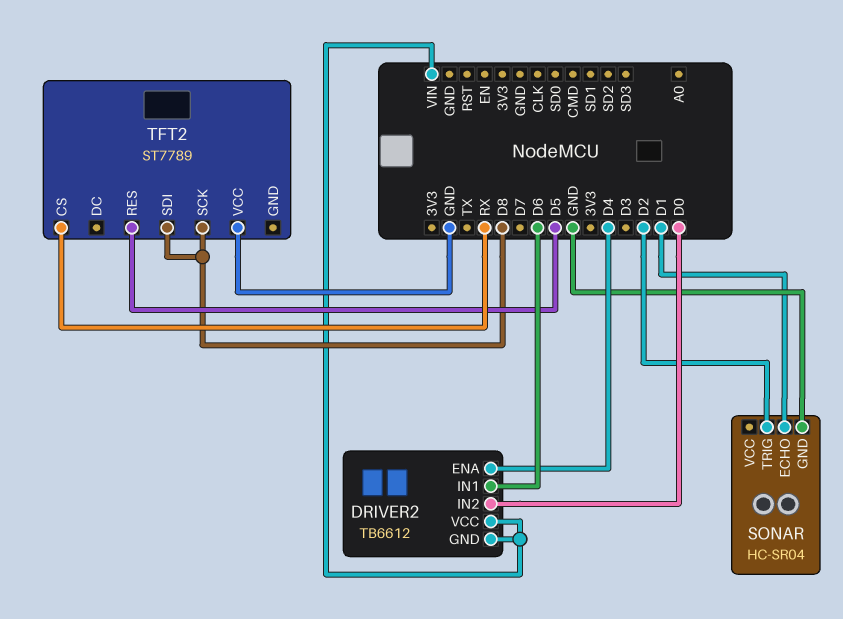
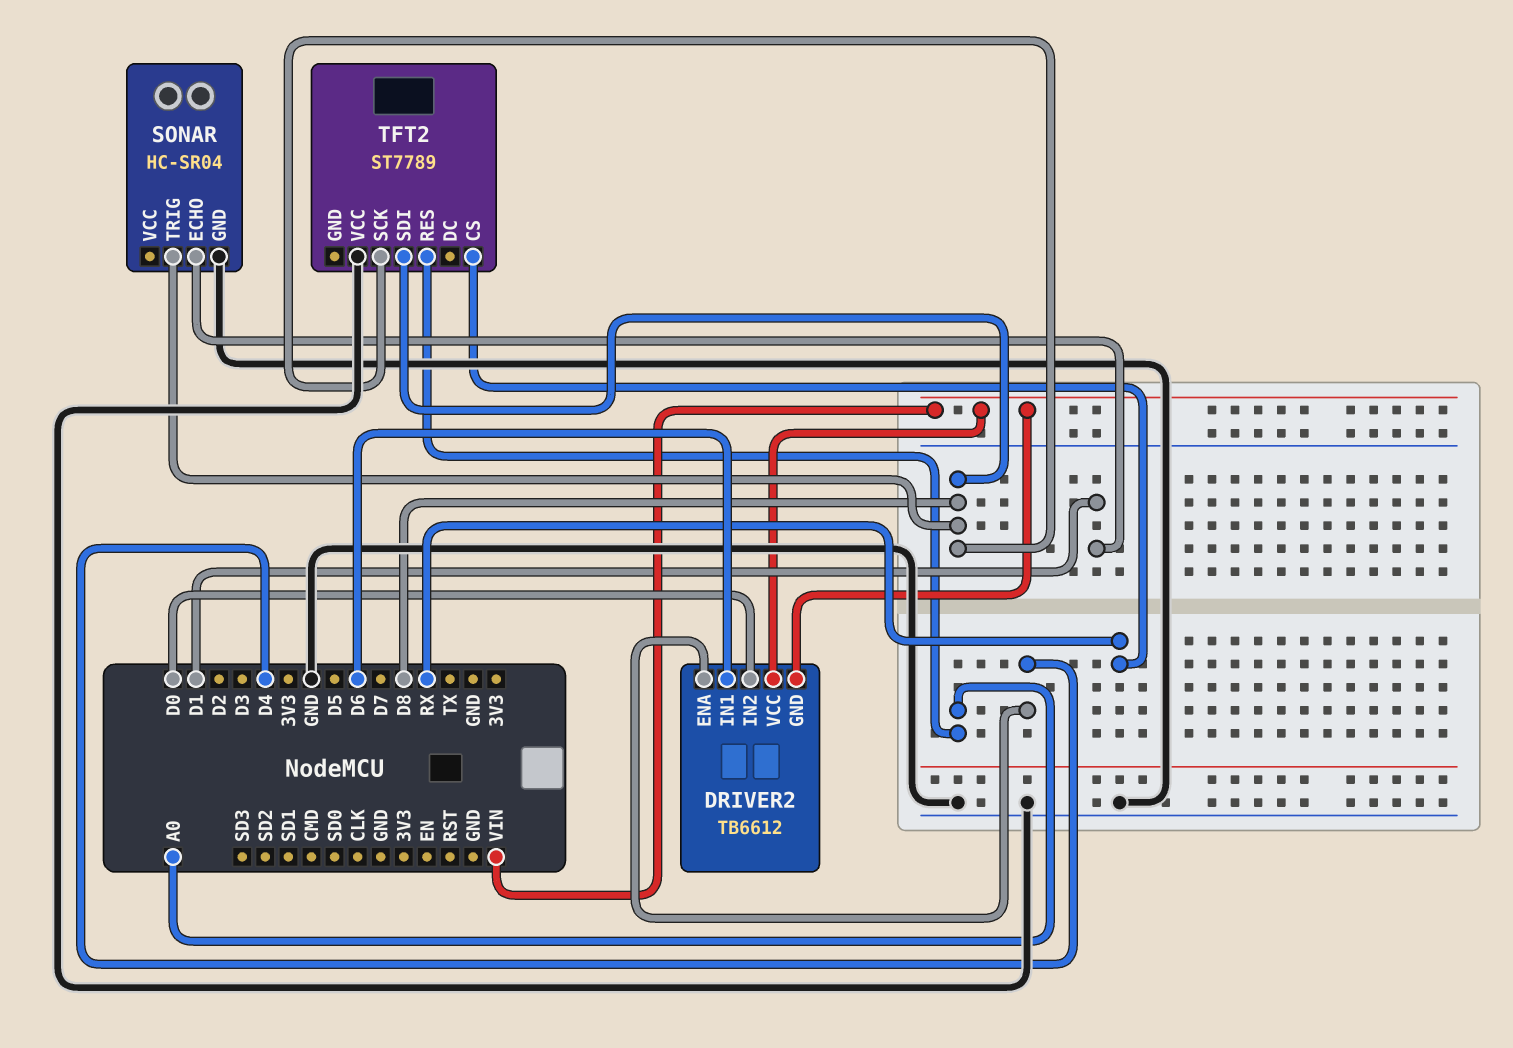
SONAR pin TRIG: D2 -> D8
TFT2 pin RES: D5 -> A0

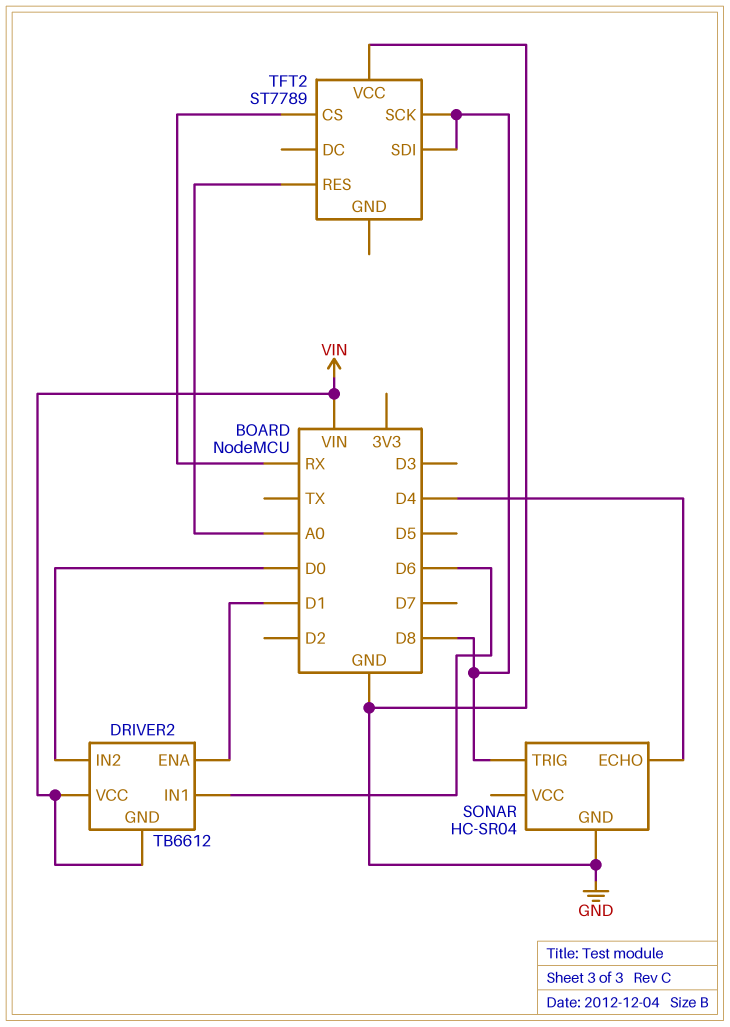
DRIVER2 pin ENA: D4 -> D1
SONAR pin ECHO: D1 -> D4

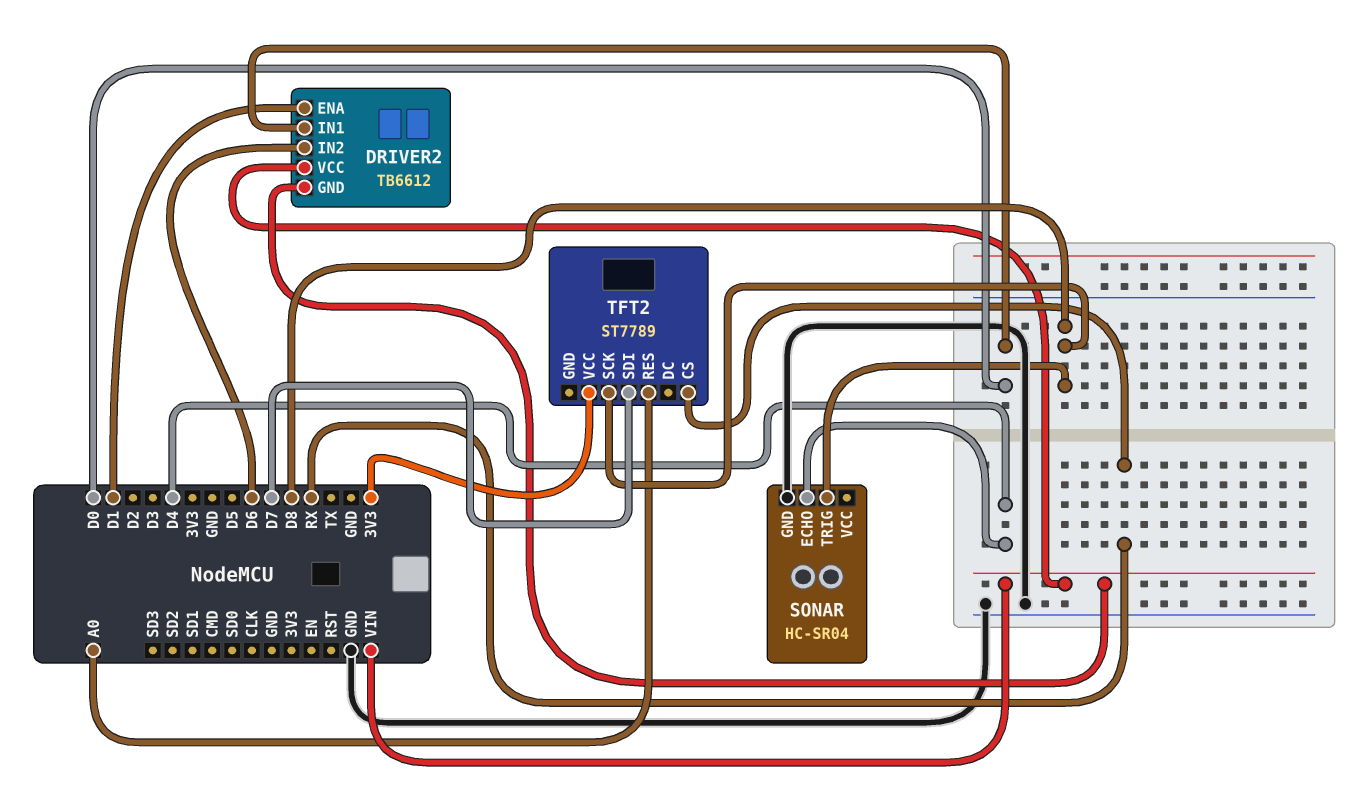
DRIVER2 pin IN1: D6 -> D0
DRIVER2 pin IN2: D0 -> D6
TFT2 pin SDI: D8 -> D7
TFT2 pin VCC: GND -> 3V3

